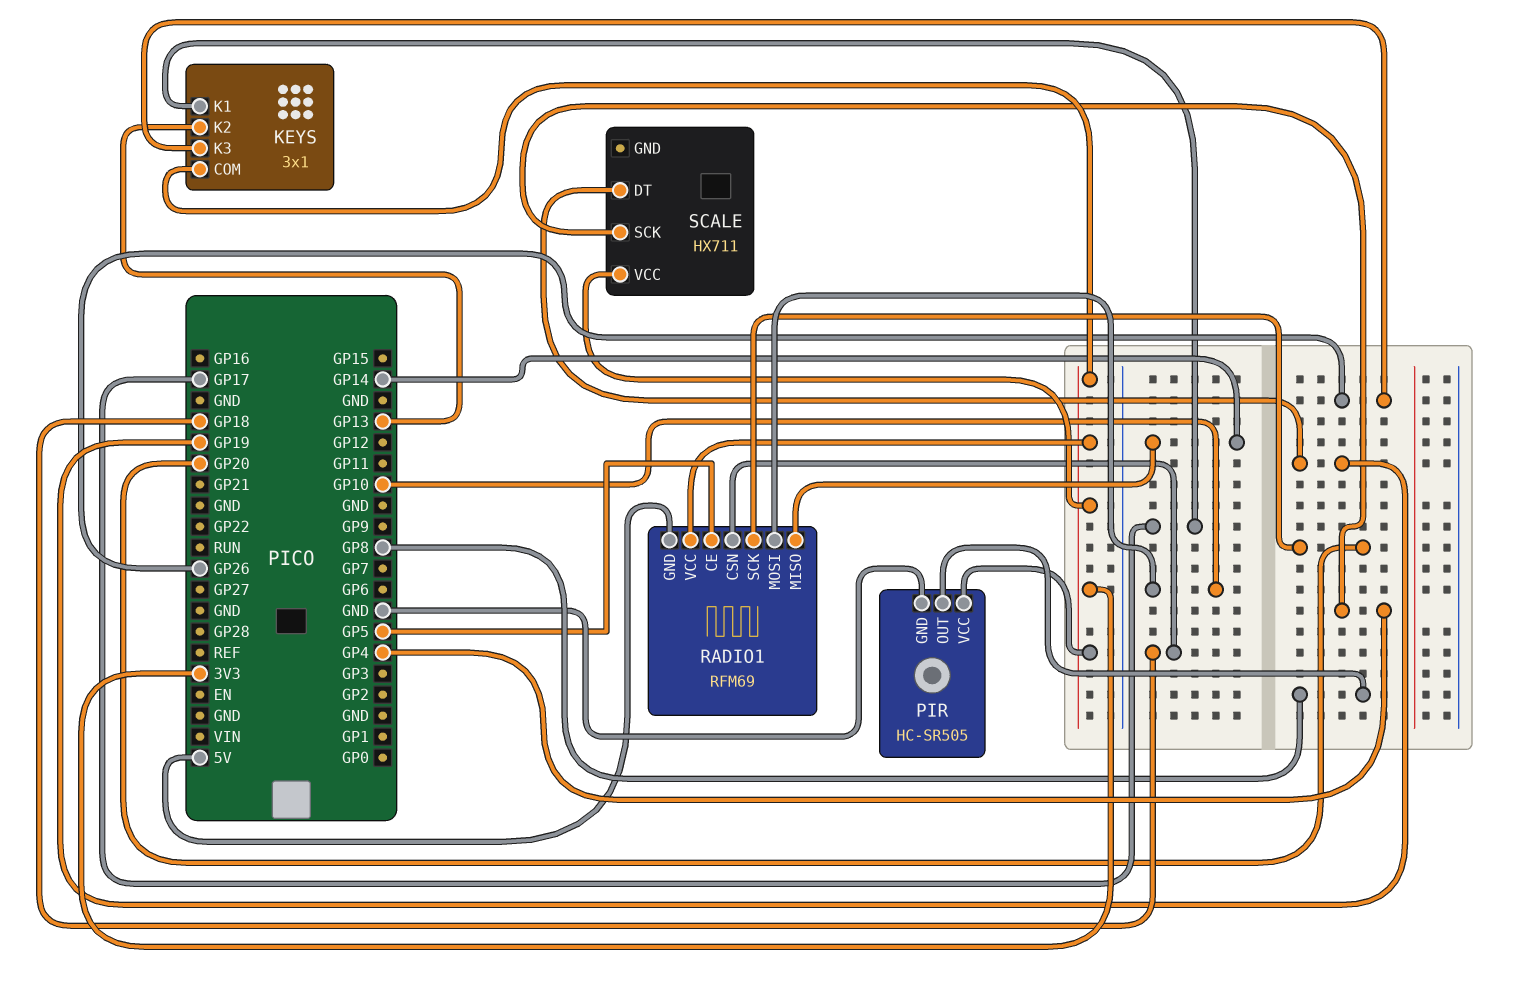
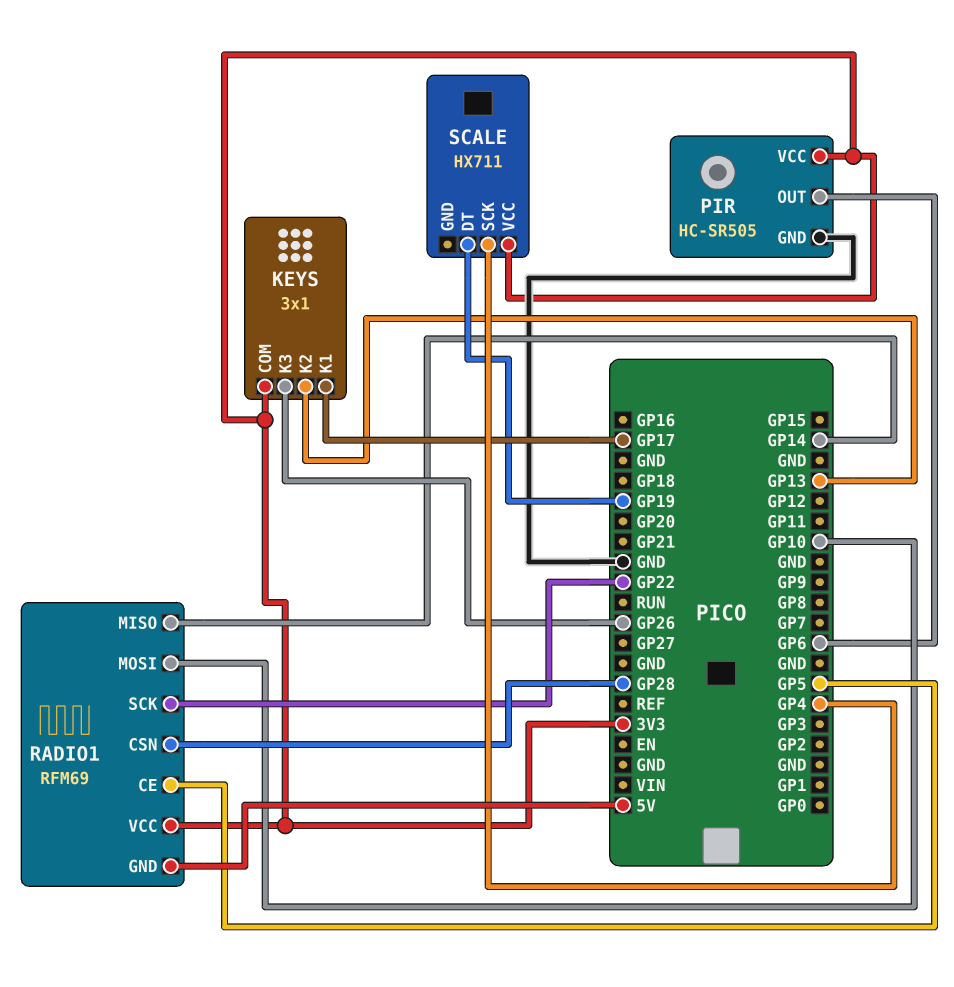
PIR pin OUT: GP8 -> GP6
RADIO1 pin CSN: GP18 -> GP28
RADIO1 pin SCK: GP20 -> GP22

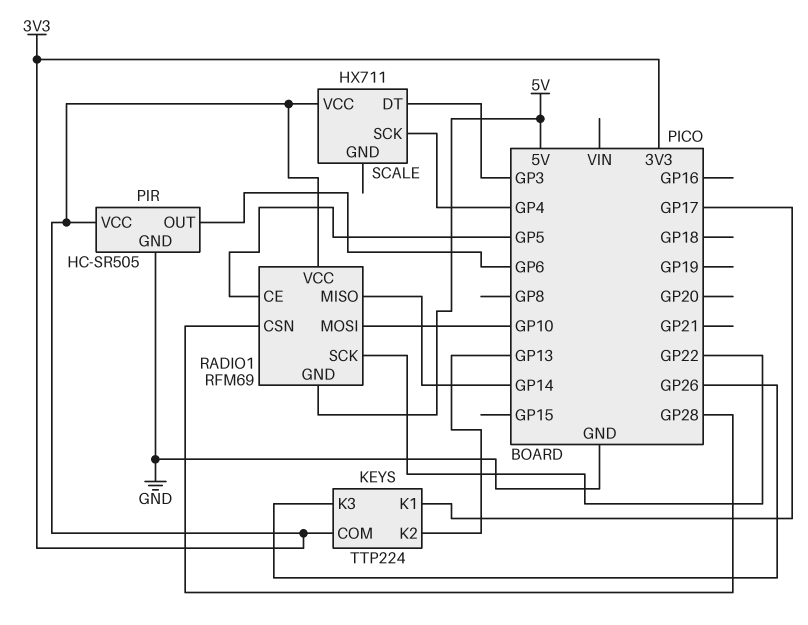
KEYS: 3x1 -> TTP224
SCALE pin DT: GP19 -> GP3

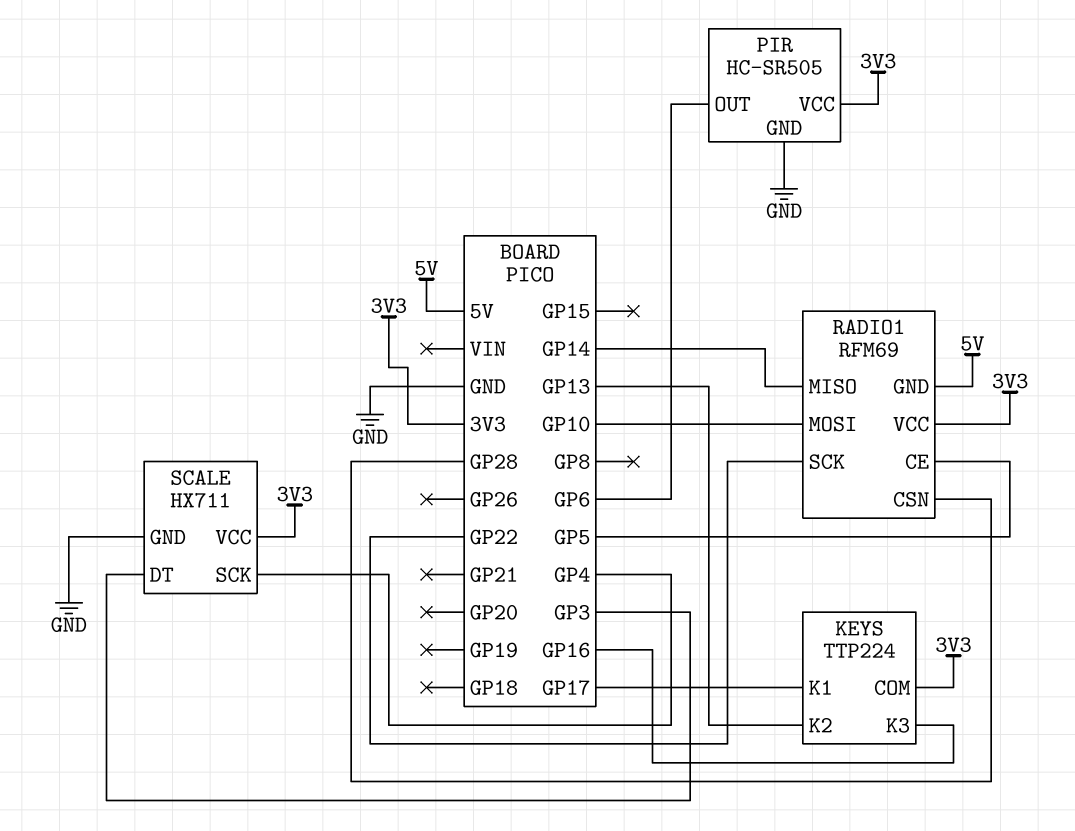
KEYS pin K3: GP26 -> GP16
SCALE pin GND: none -> GND

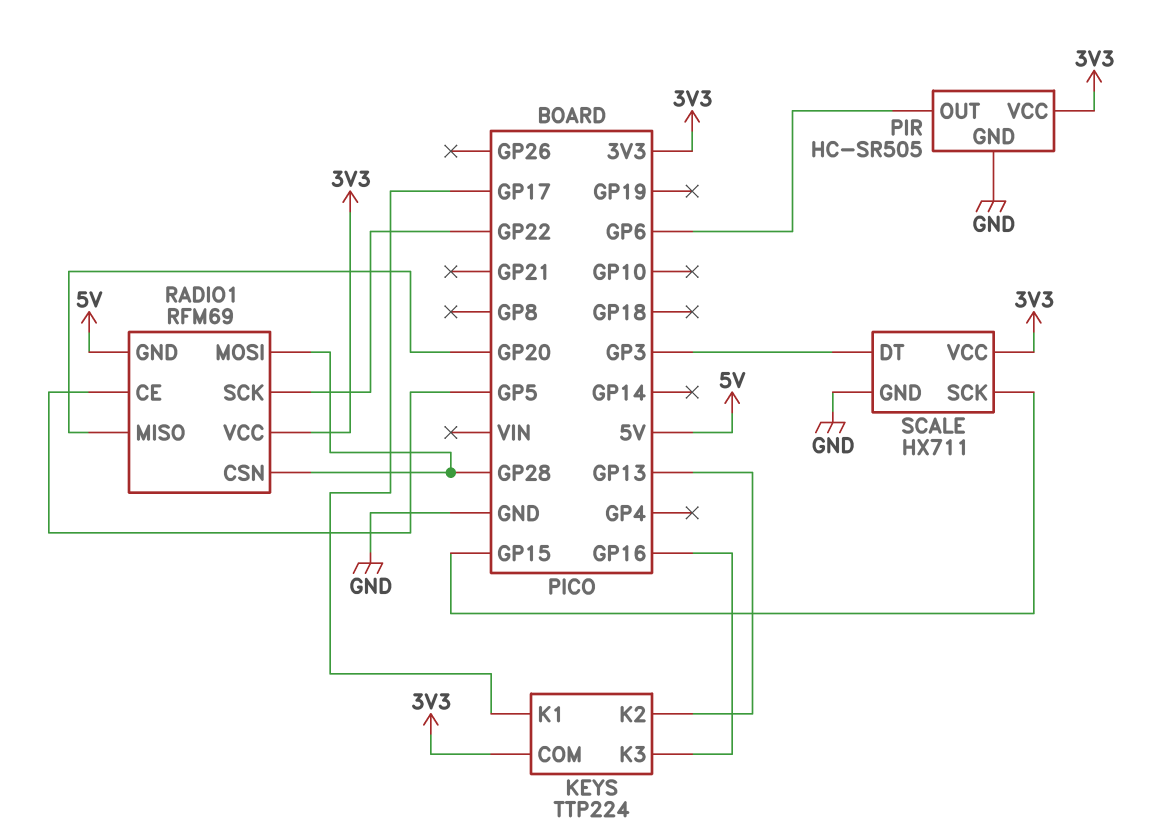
RADIO1 pin MISO: GP14 -> GP20
RADIO1 pin MOSI: GP10 -> GP28
SCALE pin SCK: GP4 -> GP15

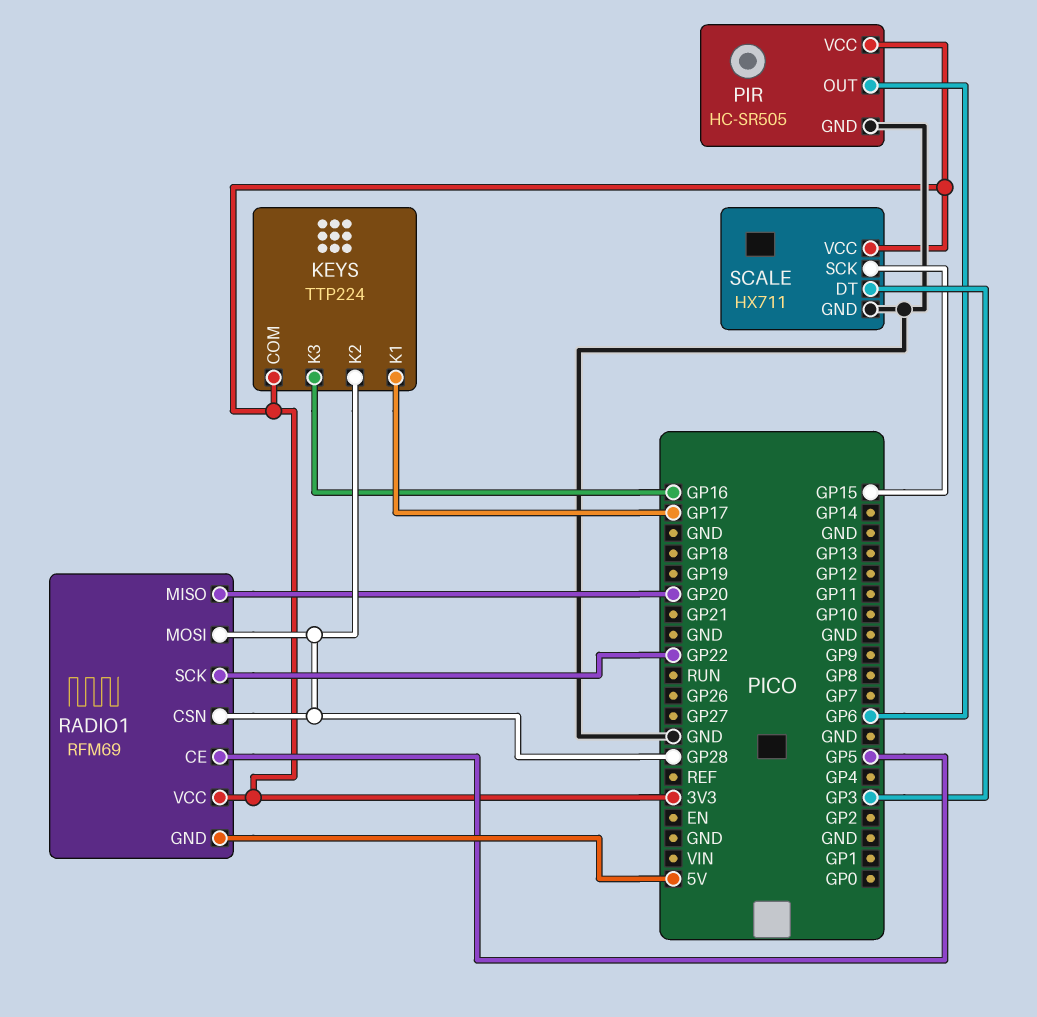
KEYS pin K2: GP13 -> GP28

